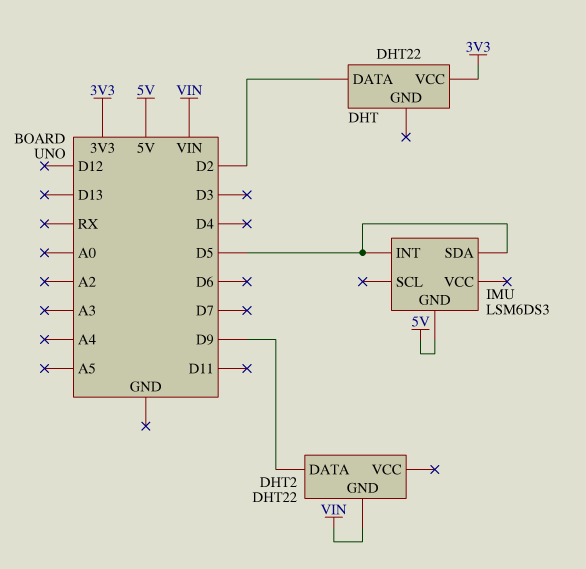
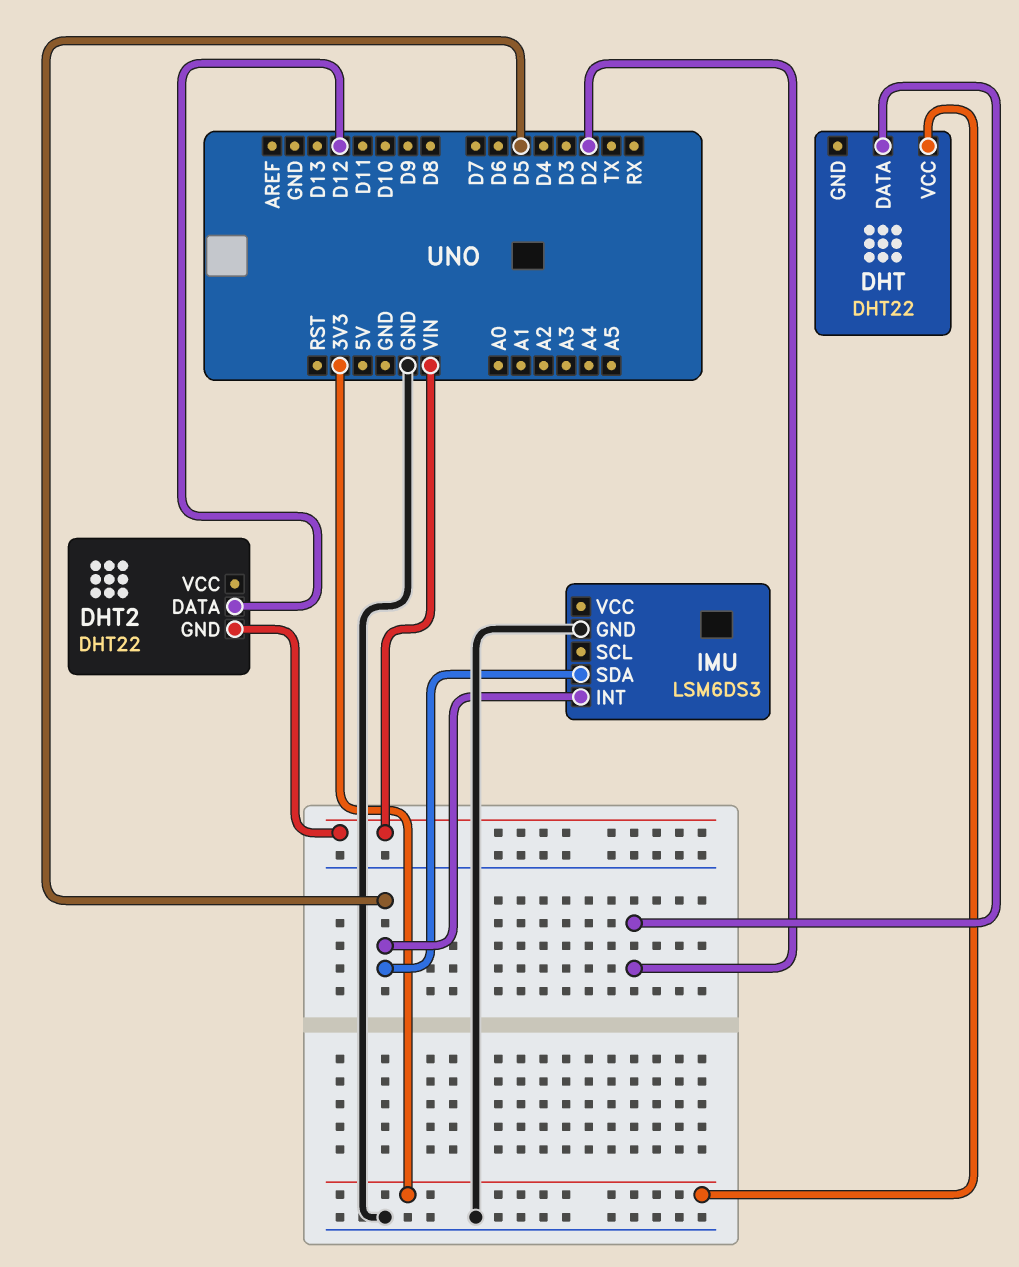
DHT2 pin DATA: D9 -> D12
IMU pin GND: 5V -> GND

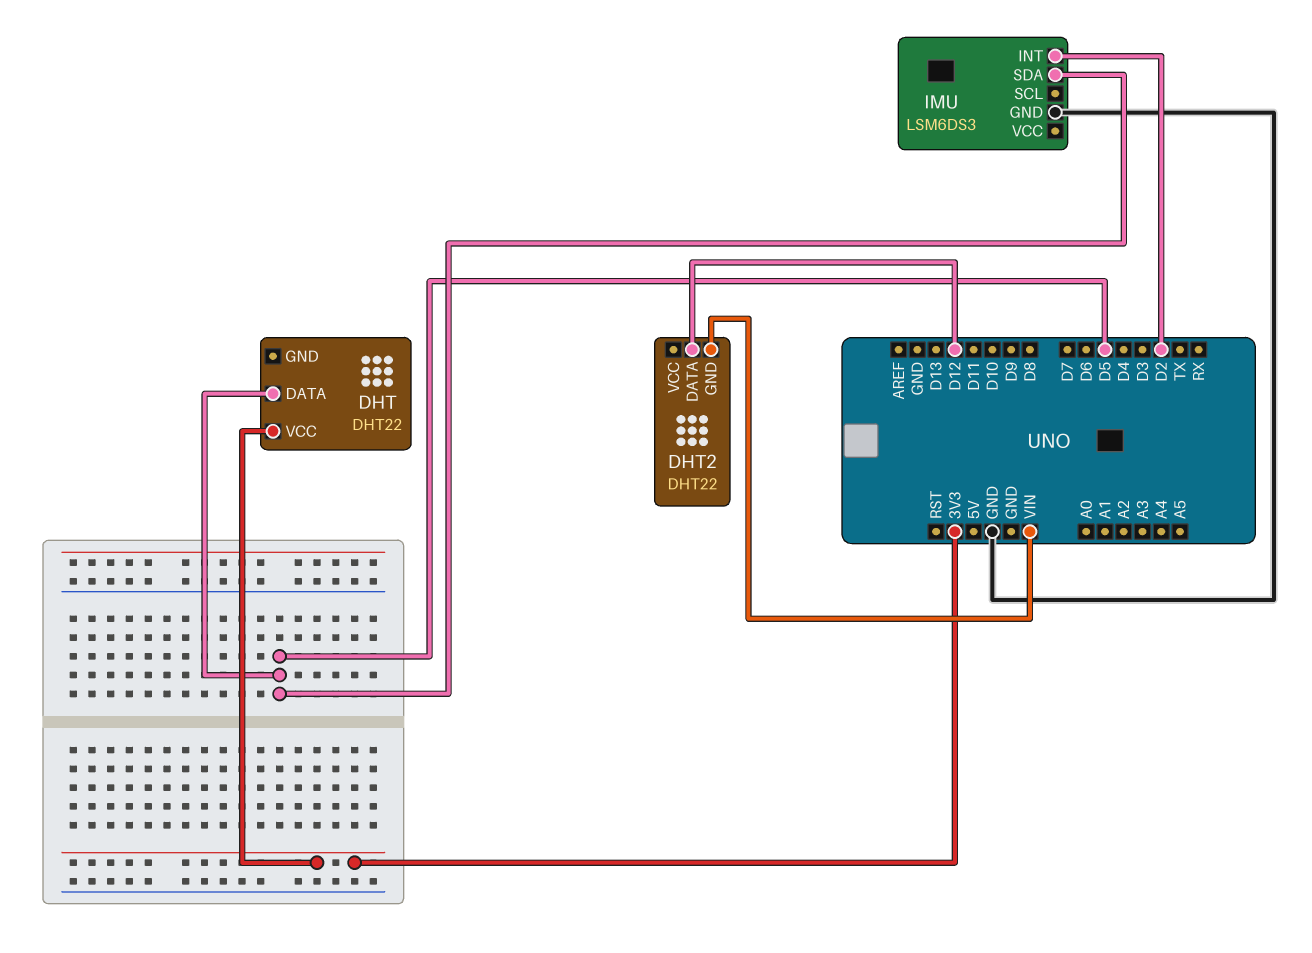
DHT pin DATA: D2 -> D5
IMU pin INT: D5 -> D2

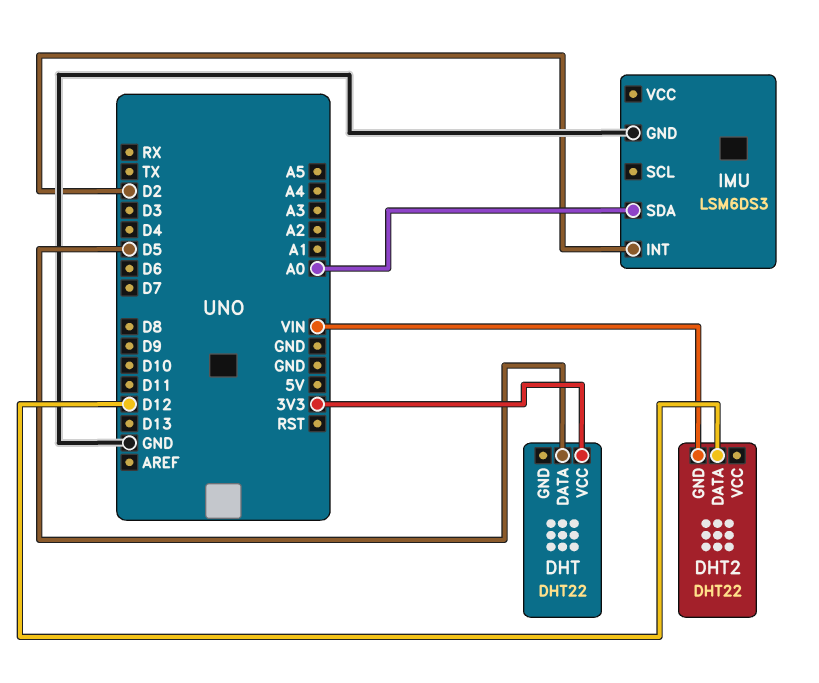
IMU pin SDA: D5 -> A0

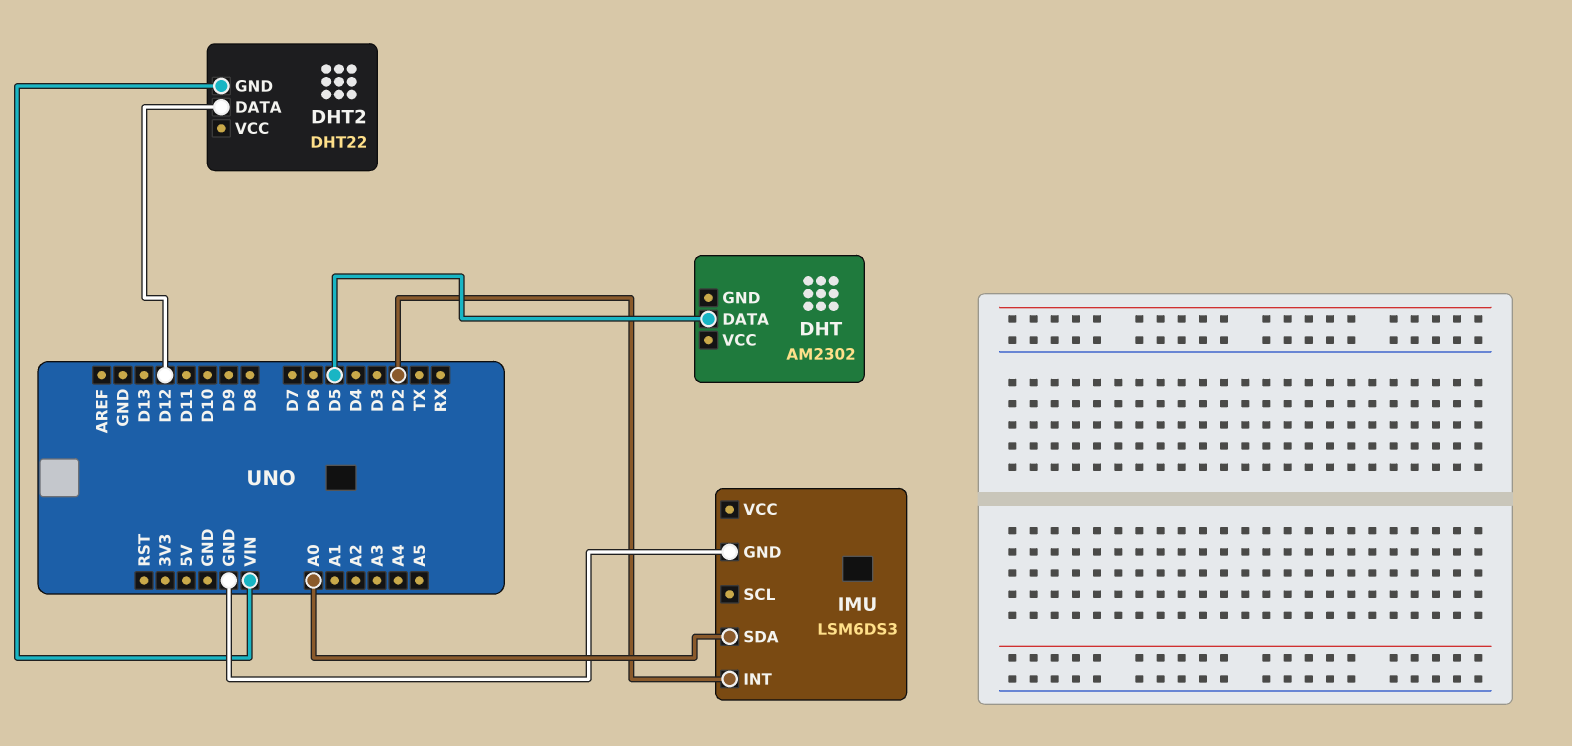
DHT: DHT22 -> AM2302
DHT pin VCC: 3V3 -> none

